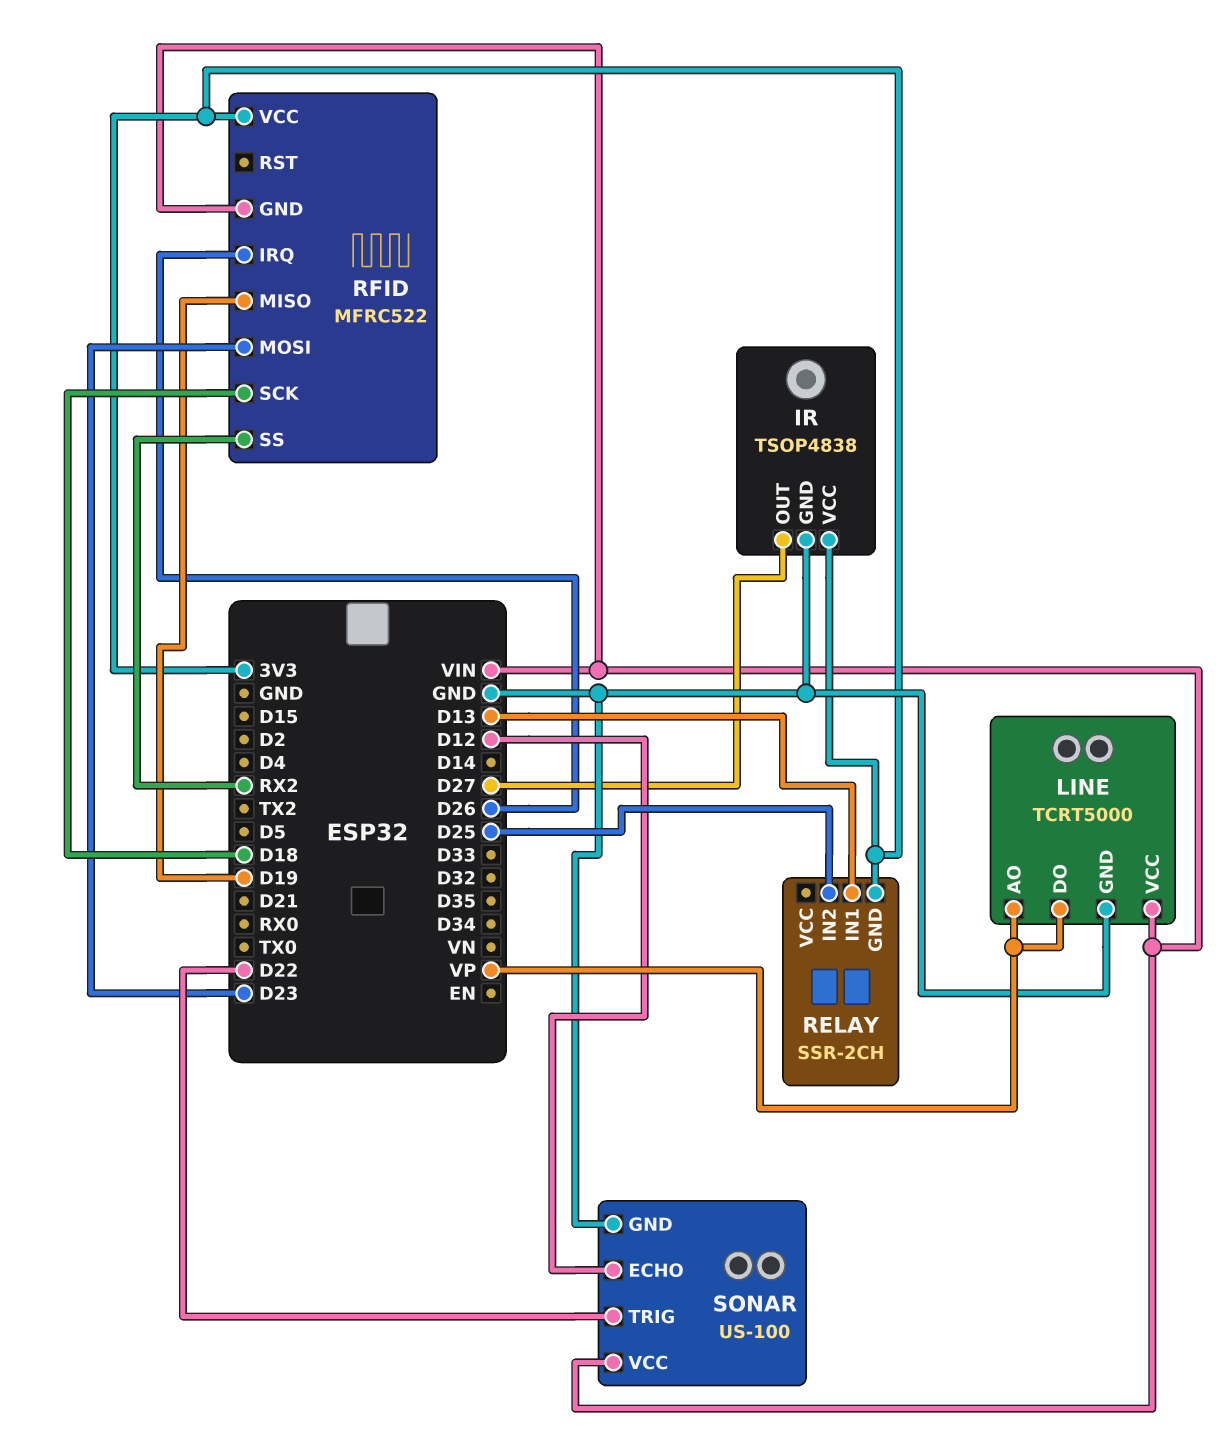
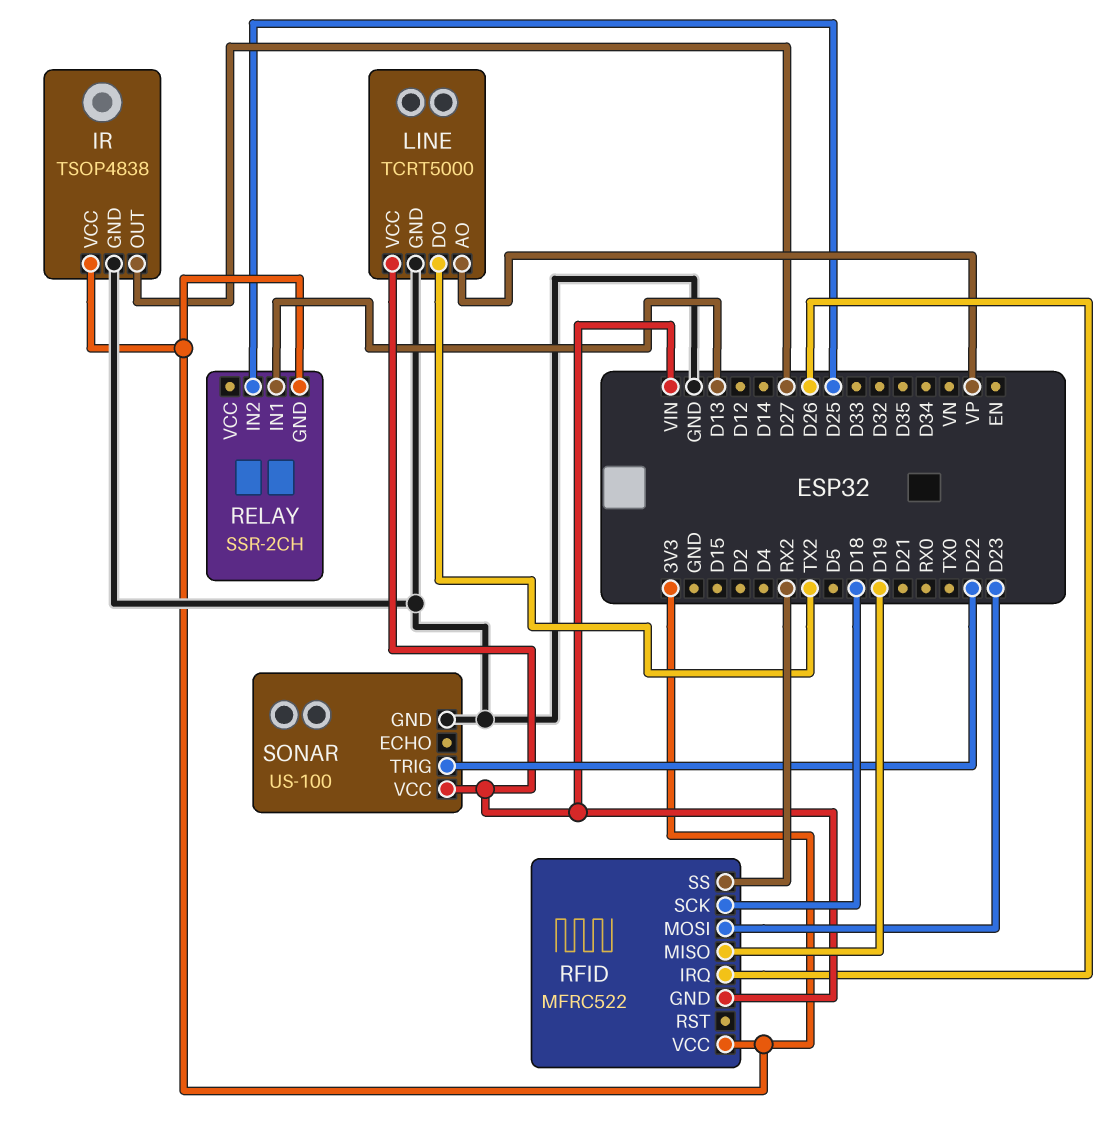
LINE pin DO: VP -> TX2
SONAR pin ECHO: D12 -> none

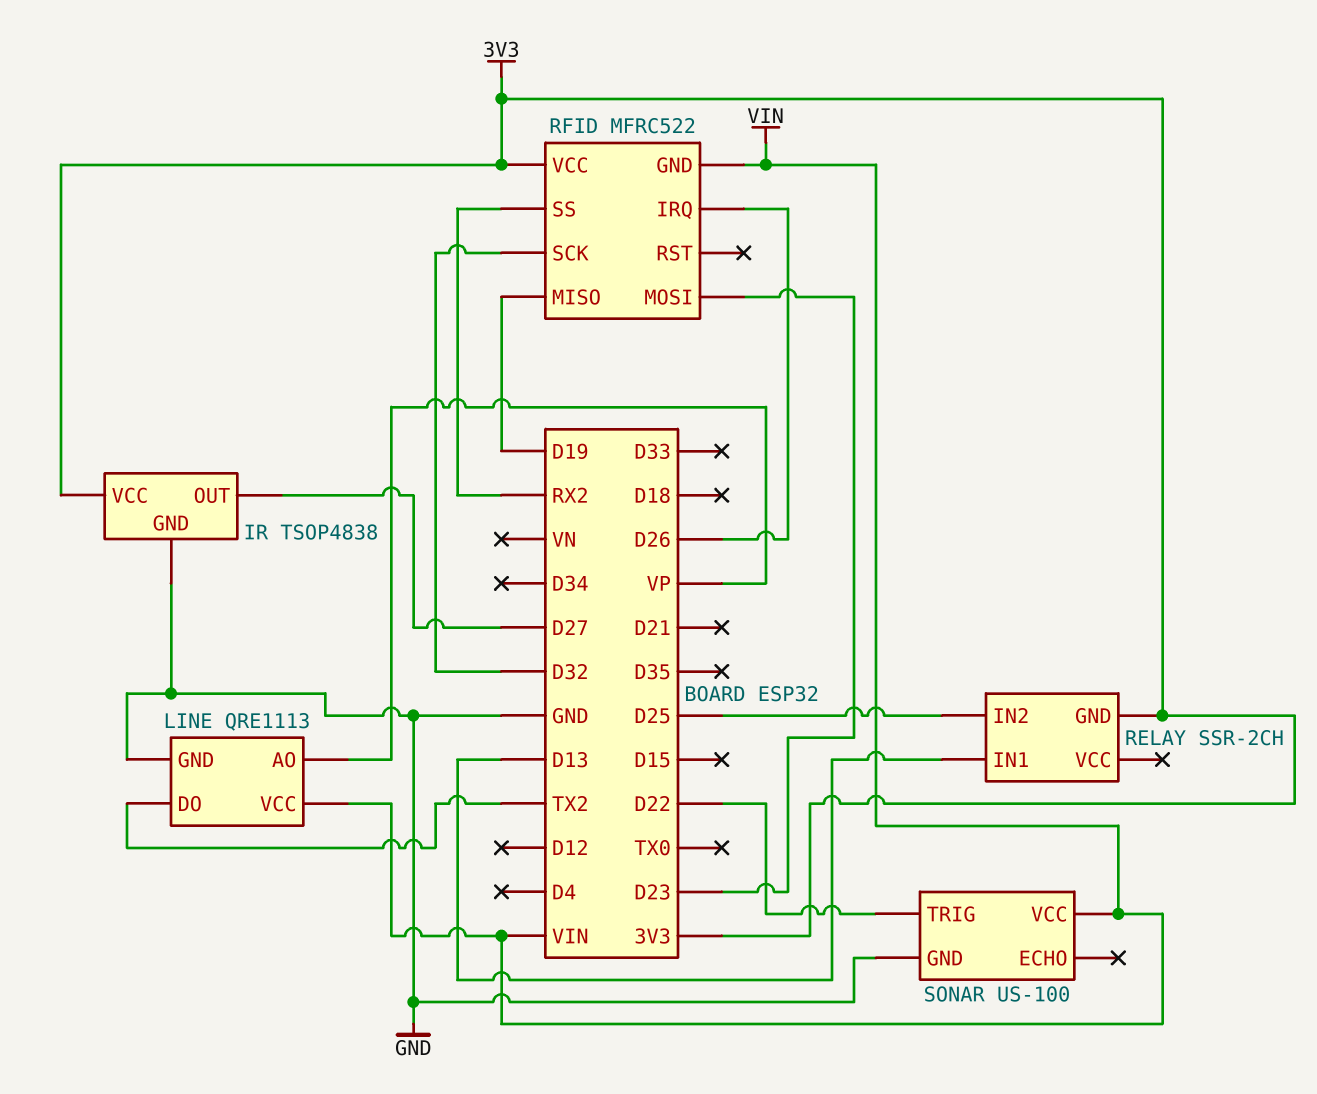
LINE: TCRT5000 -> QRE1113
RFID pin SCK: D18 -> D32

